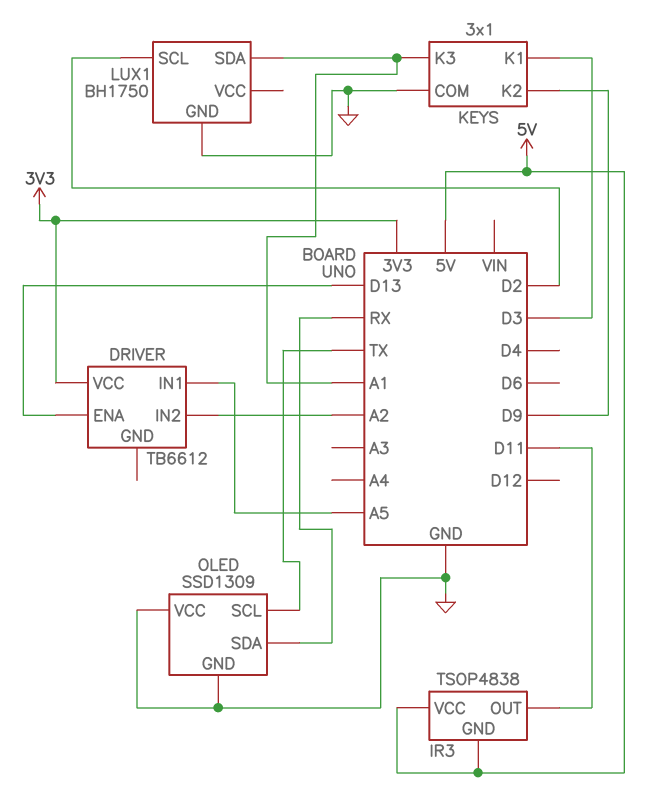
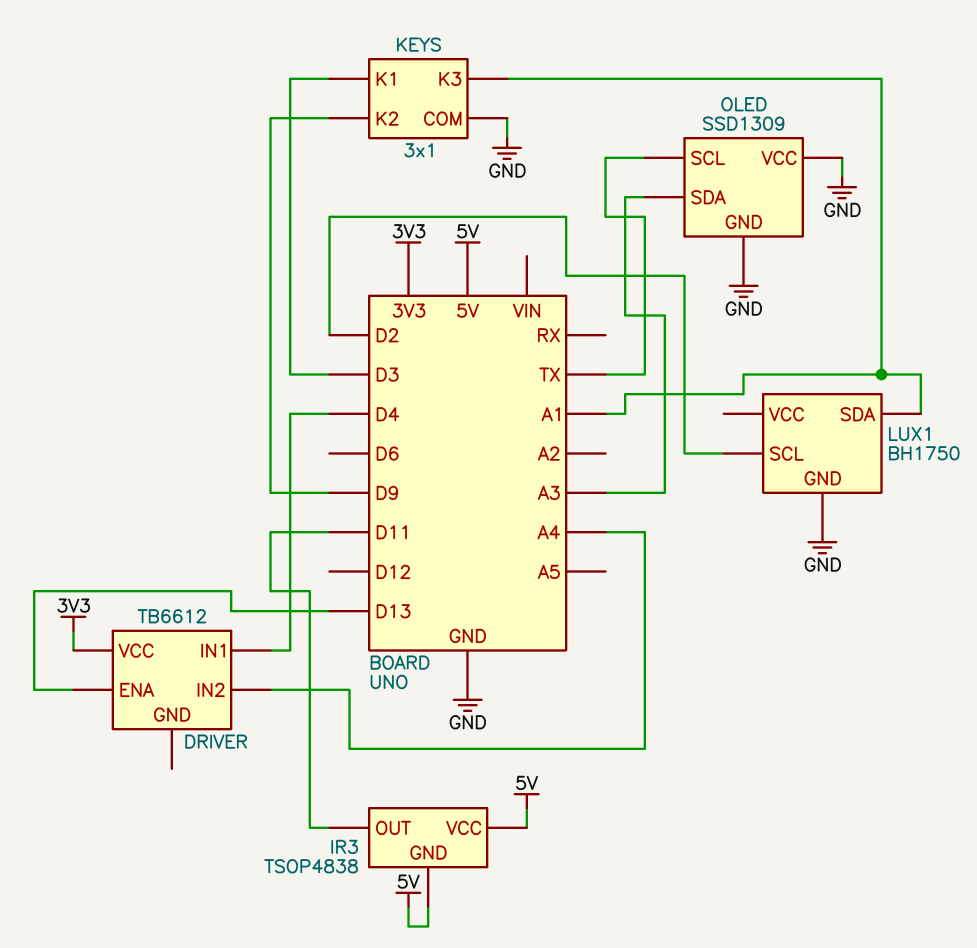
DRIVER pin IN1: A5 -> D4
DRIVER pin IN2: A2 -> A4
OLED pin SDA: RX -> A3

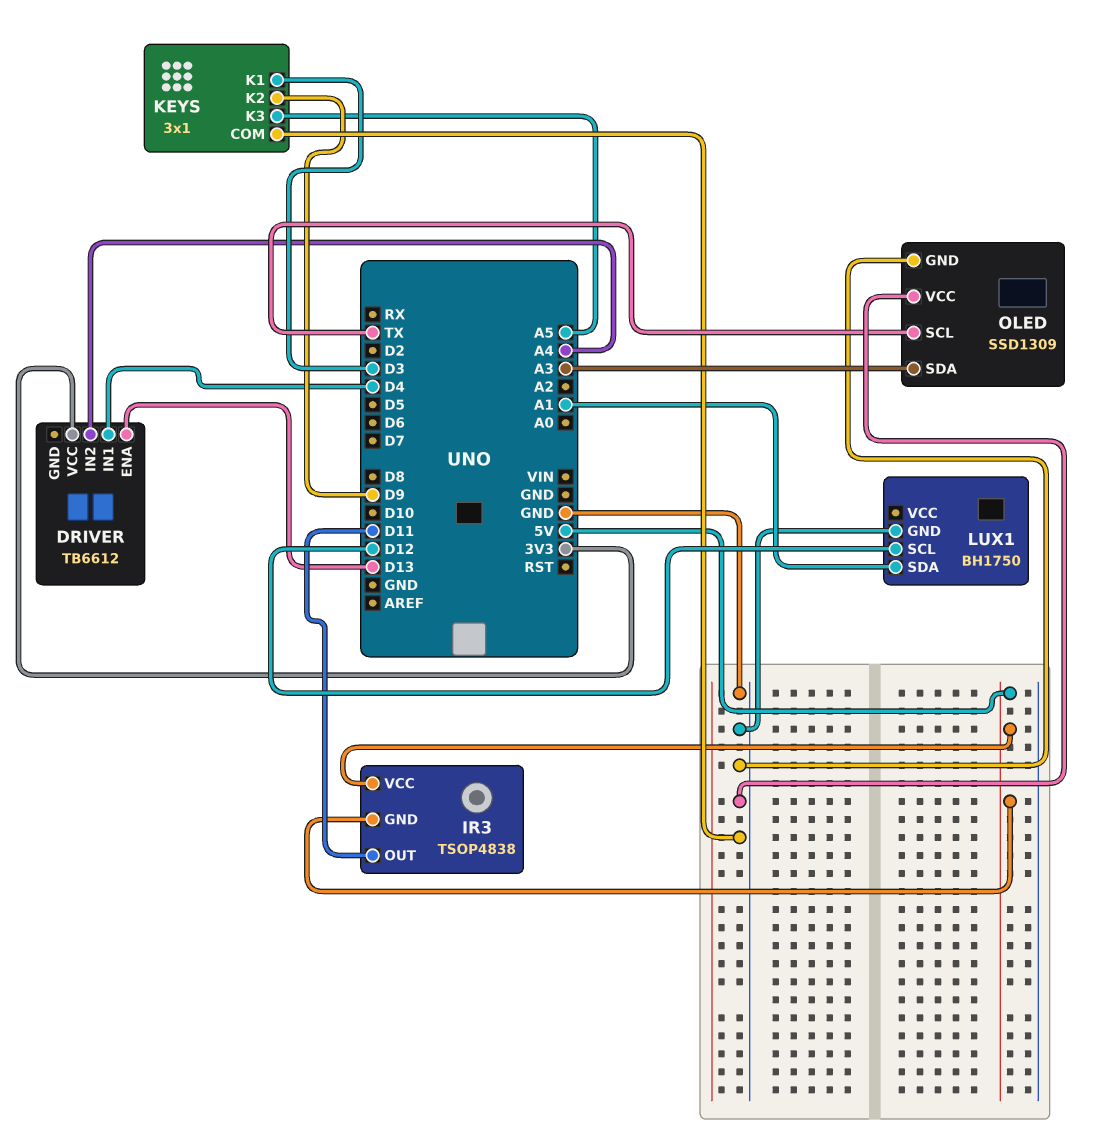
KEYS pin K3: A1 -> A5
LUX1 pin SCL: D2 -> D12

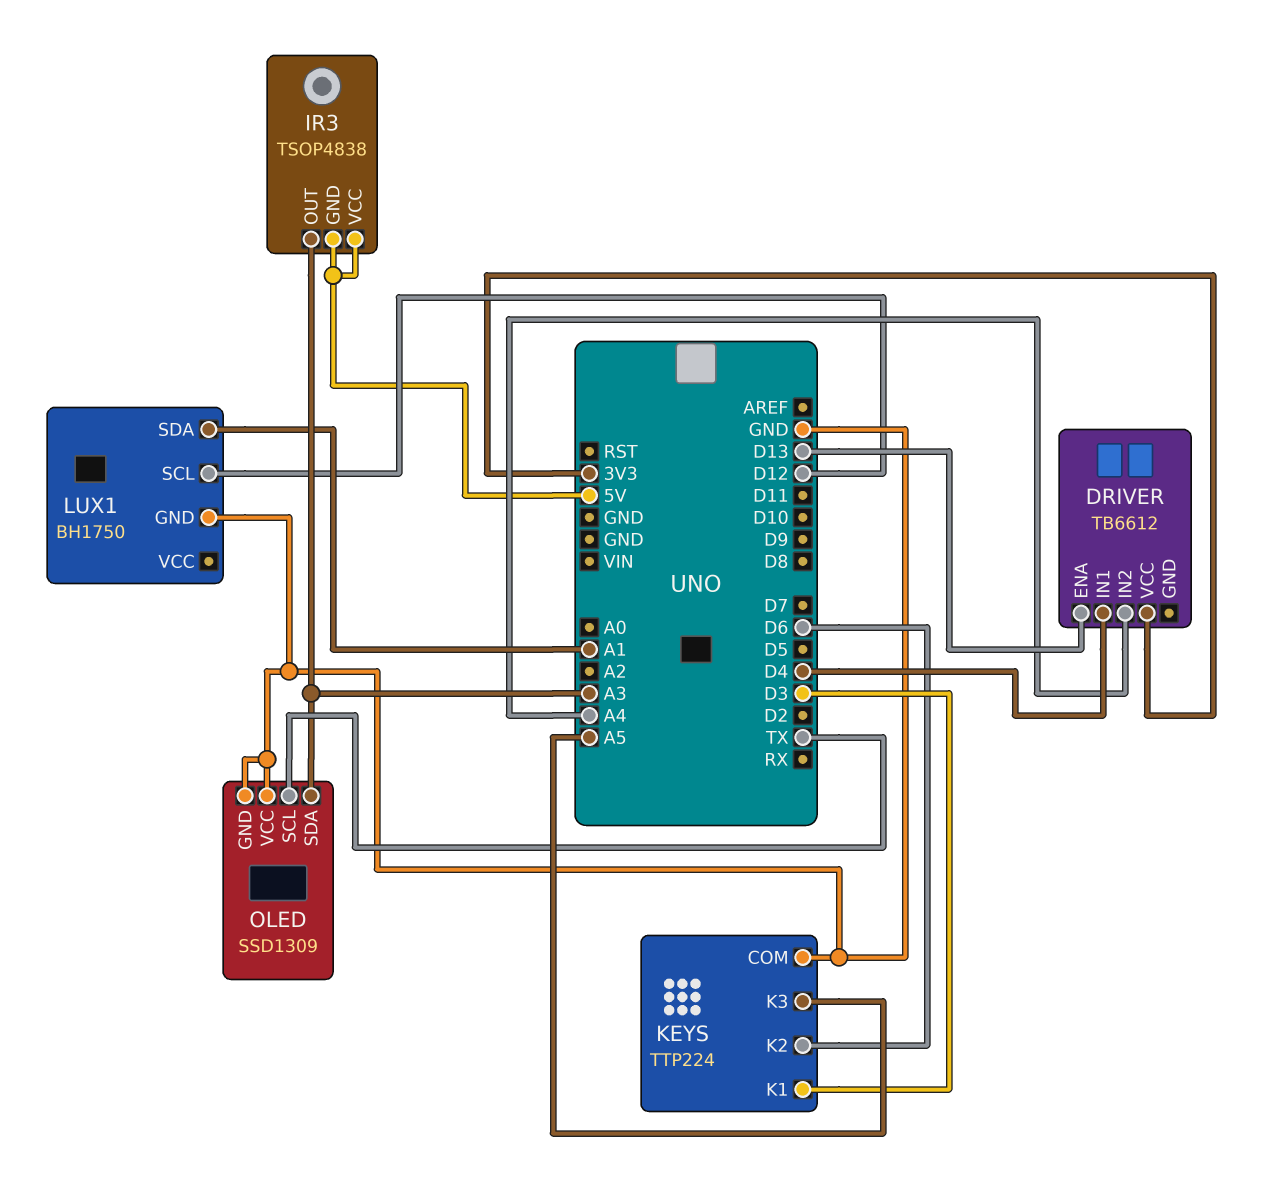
IR3 pin OUT: D11 -> A3
KEYS: 3x1 -> TTP224
KEYS pin K2: D9 -> D6

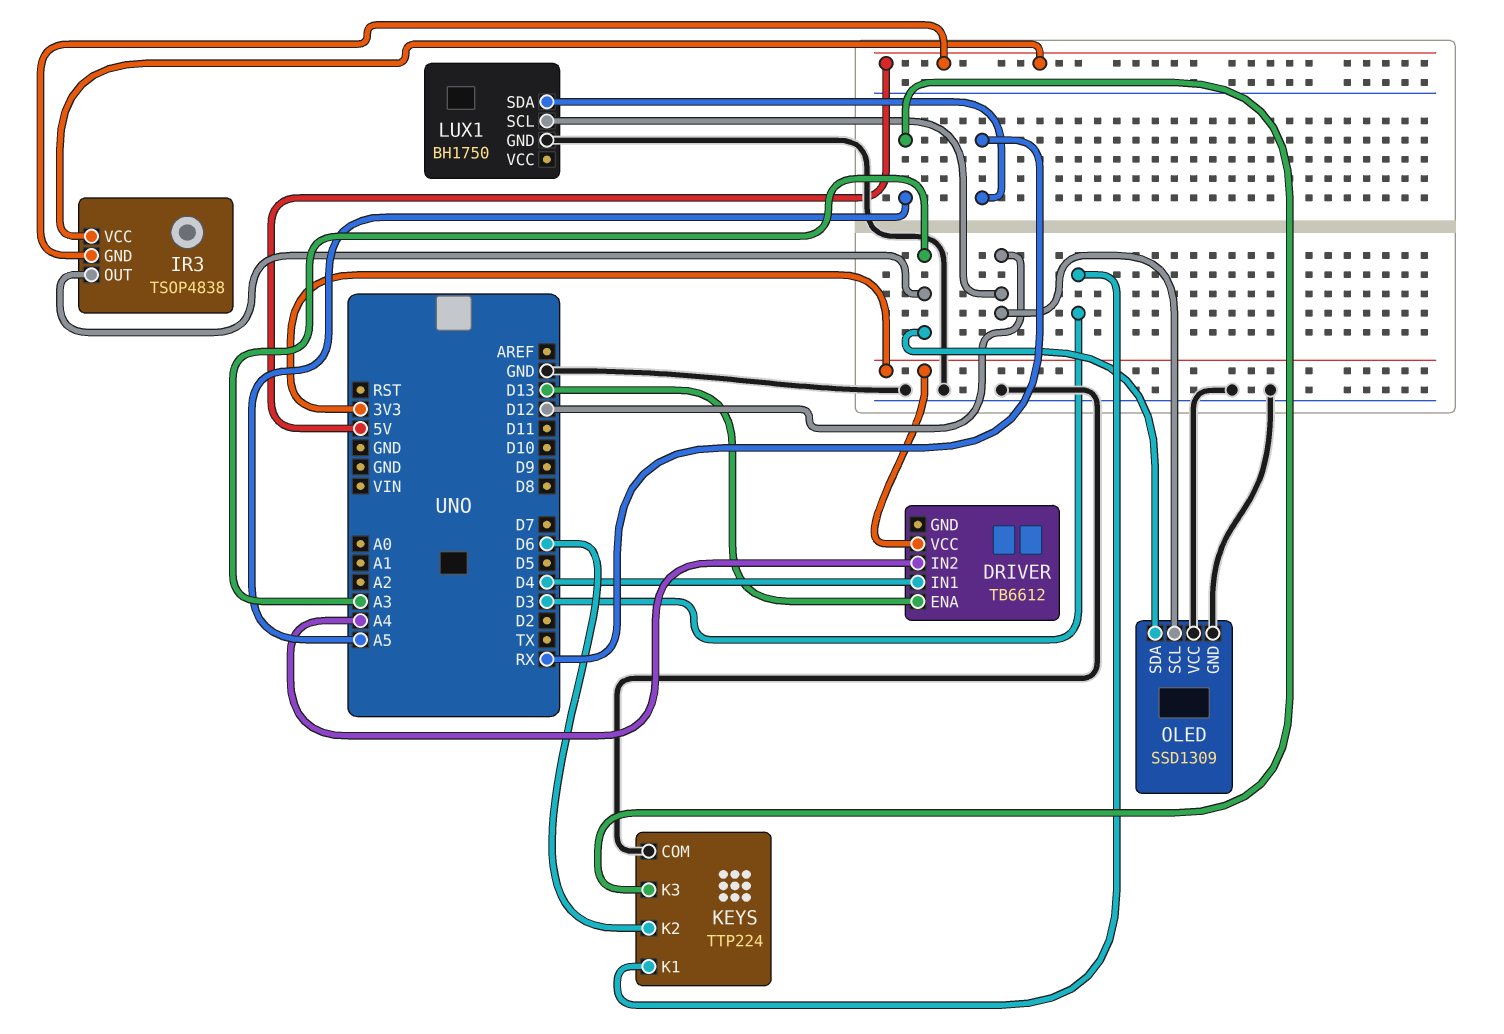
LUX1 pin SDA: A1 -> RX
OLED pin SCL: TX -> D12

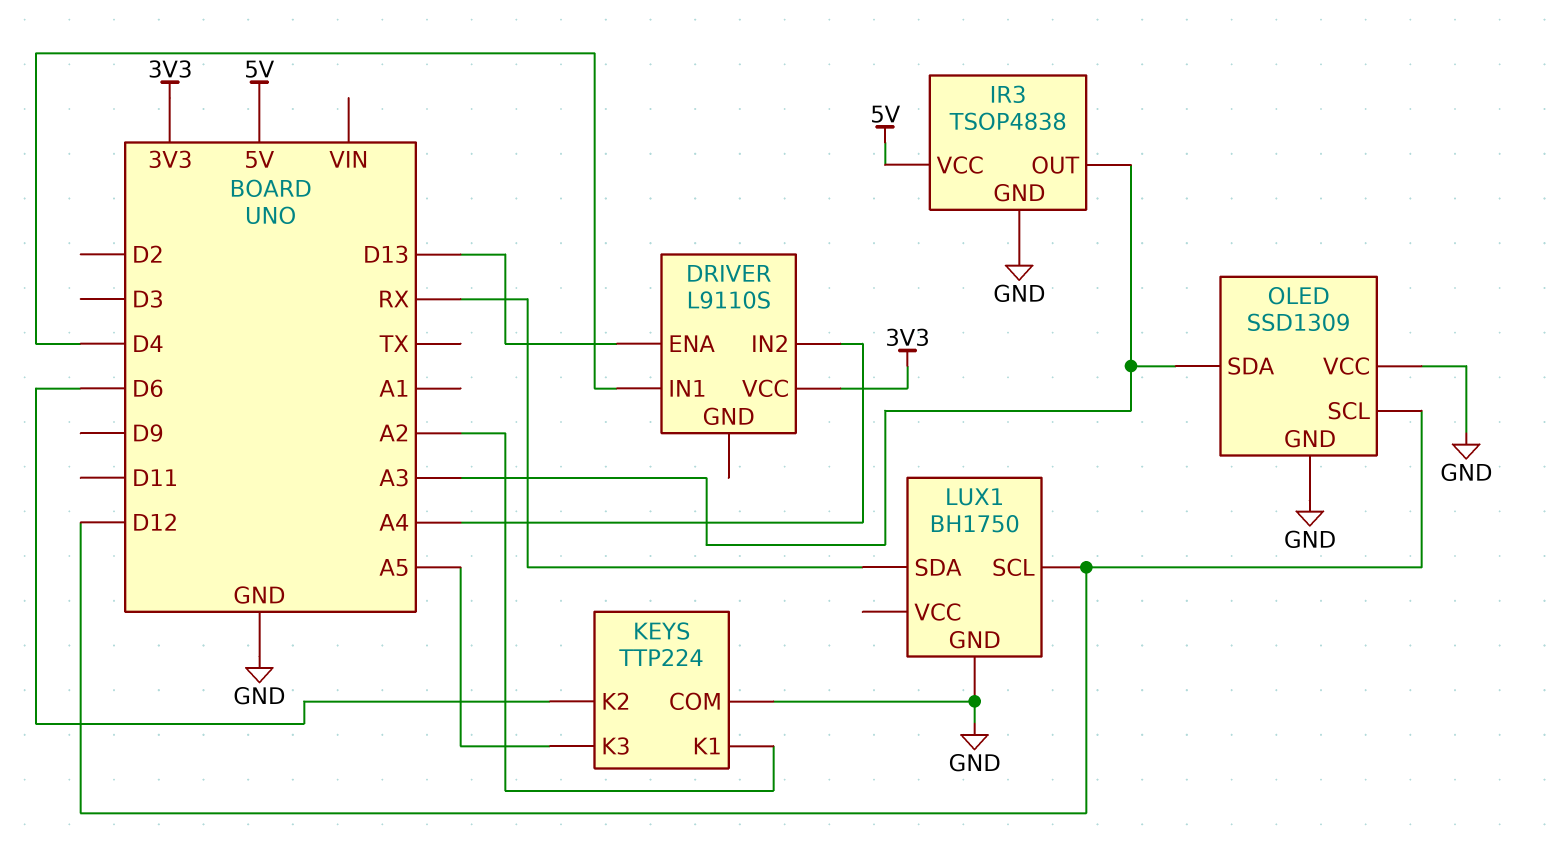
DRIVER: TB6612 -> L9110S
IR3 pin GND: 5V -> GND
KEYS pin K1: D3 -> A2

